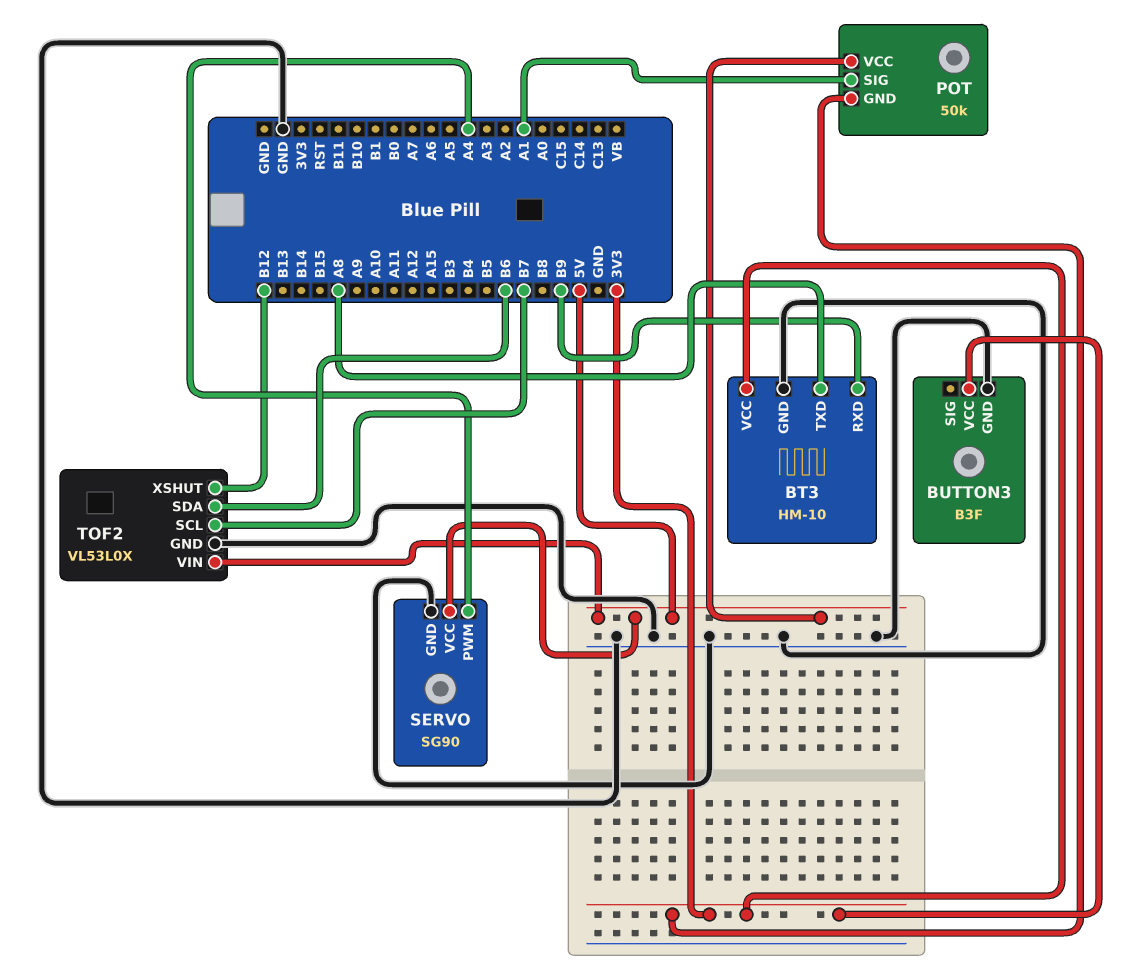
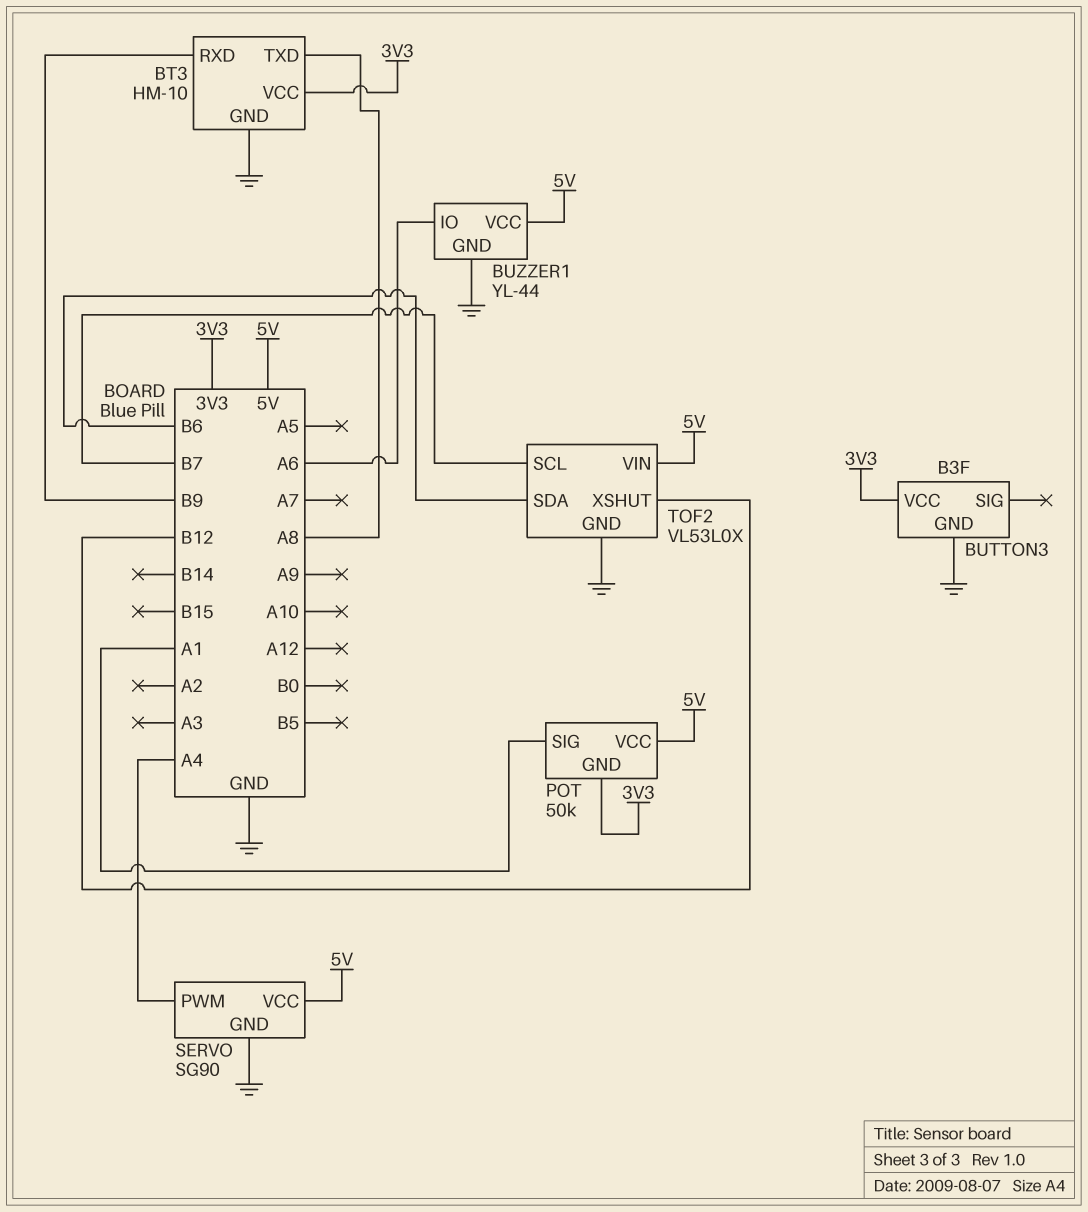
BUZZER1: none -> YL-44
BUZZER1 pin GND: none -> GND
BUZZER1 pin IO: none -> A6
BUZZER1 pin VCC: none -> 5V

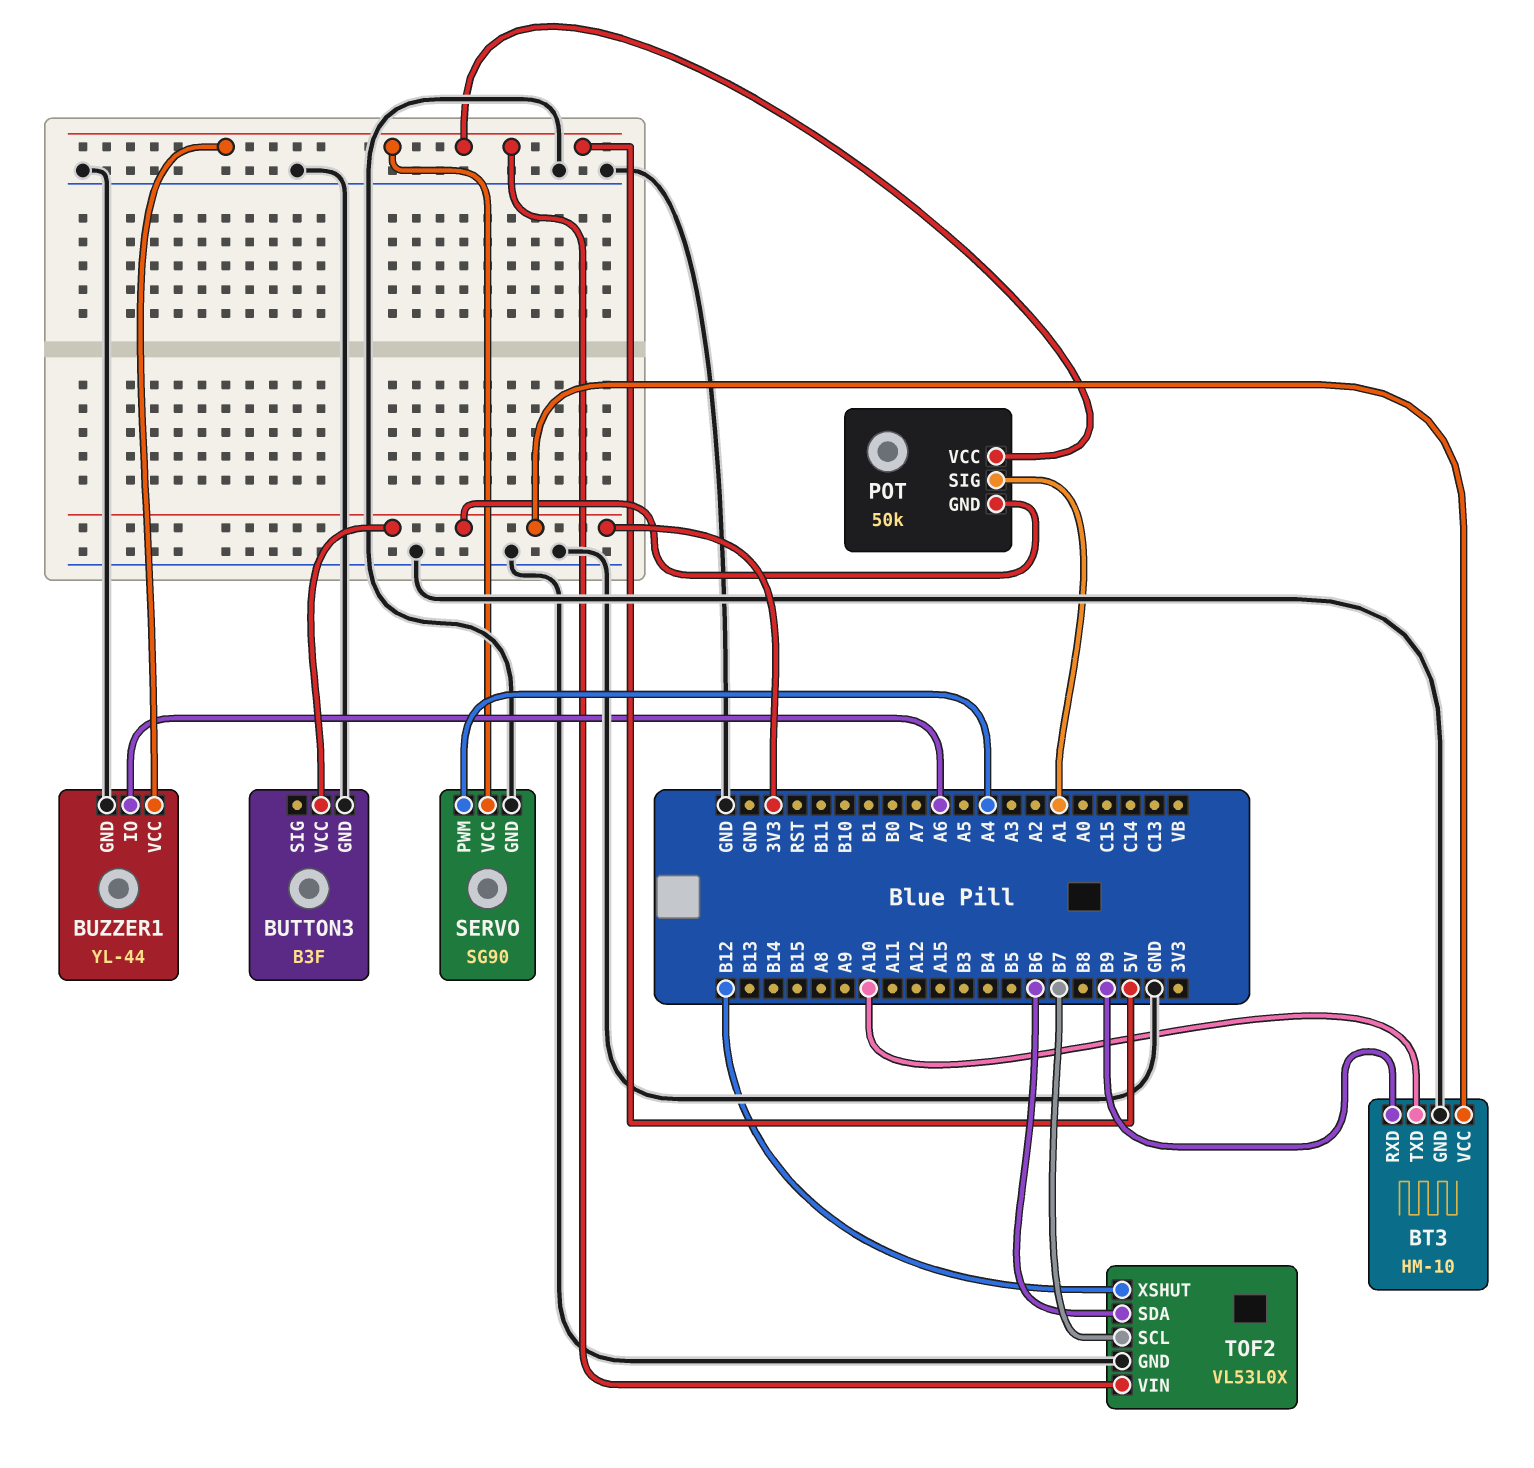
BT3 pin TXD: A8 -> A10

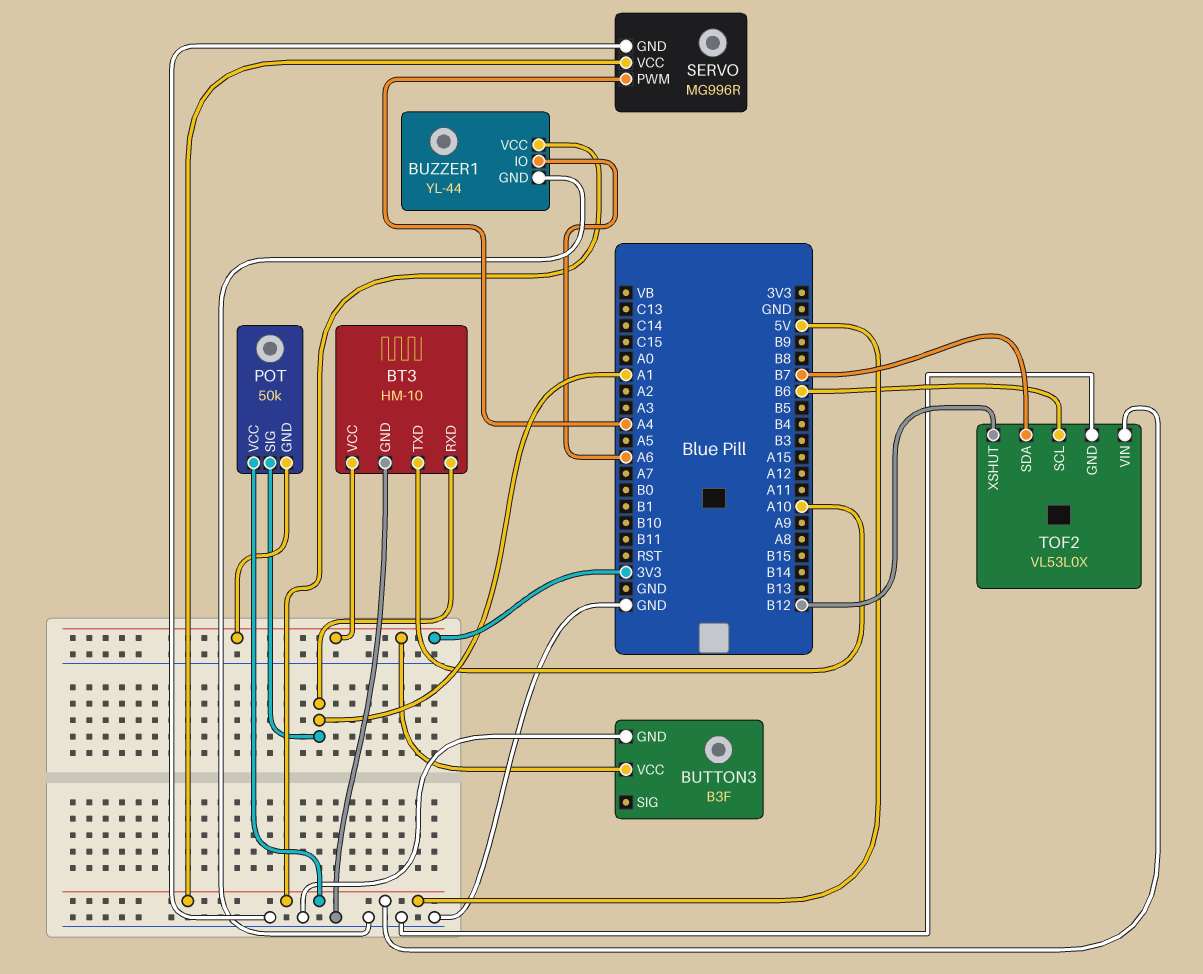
BT3 pin RXD: B9 -> A1
SERVO: SG90 -> MG996R
TOF2 pin SCL: B7 -> B6
TOF2 pin SDA: B6 -> B7

